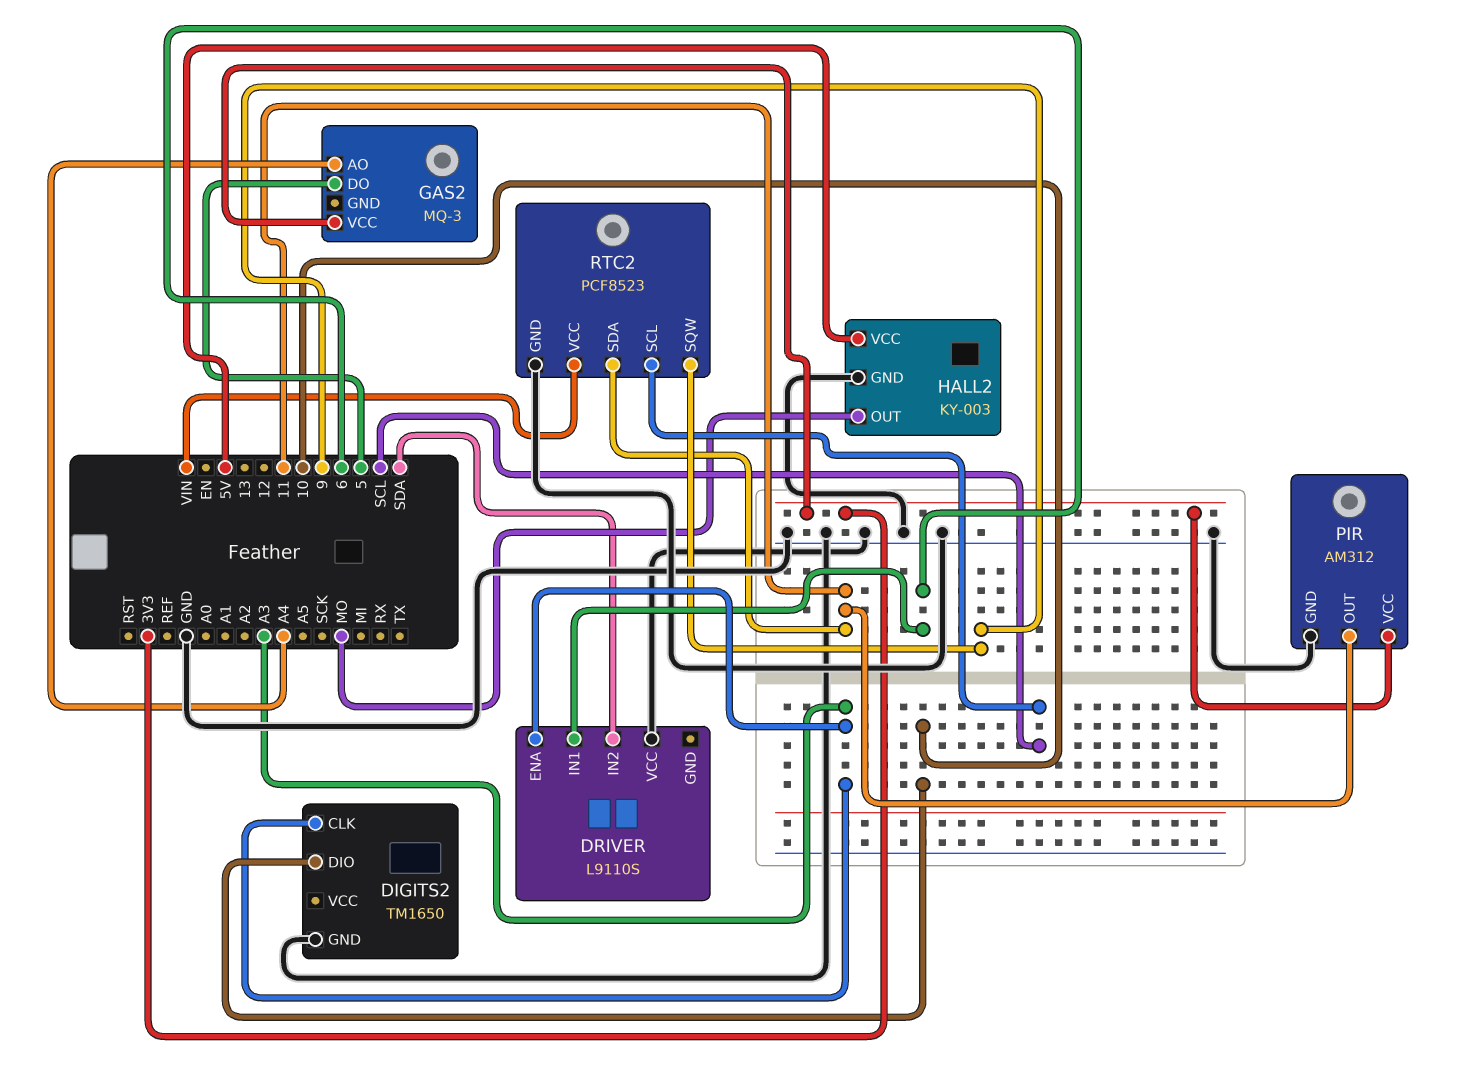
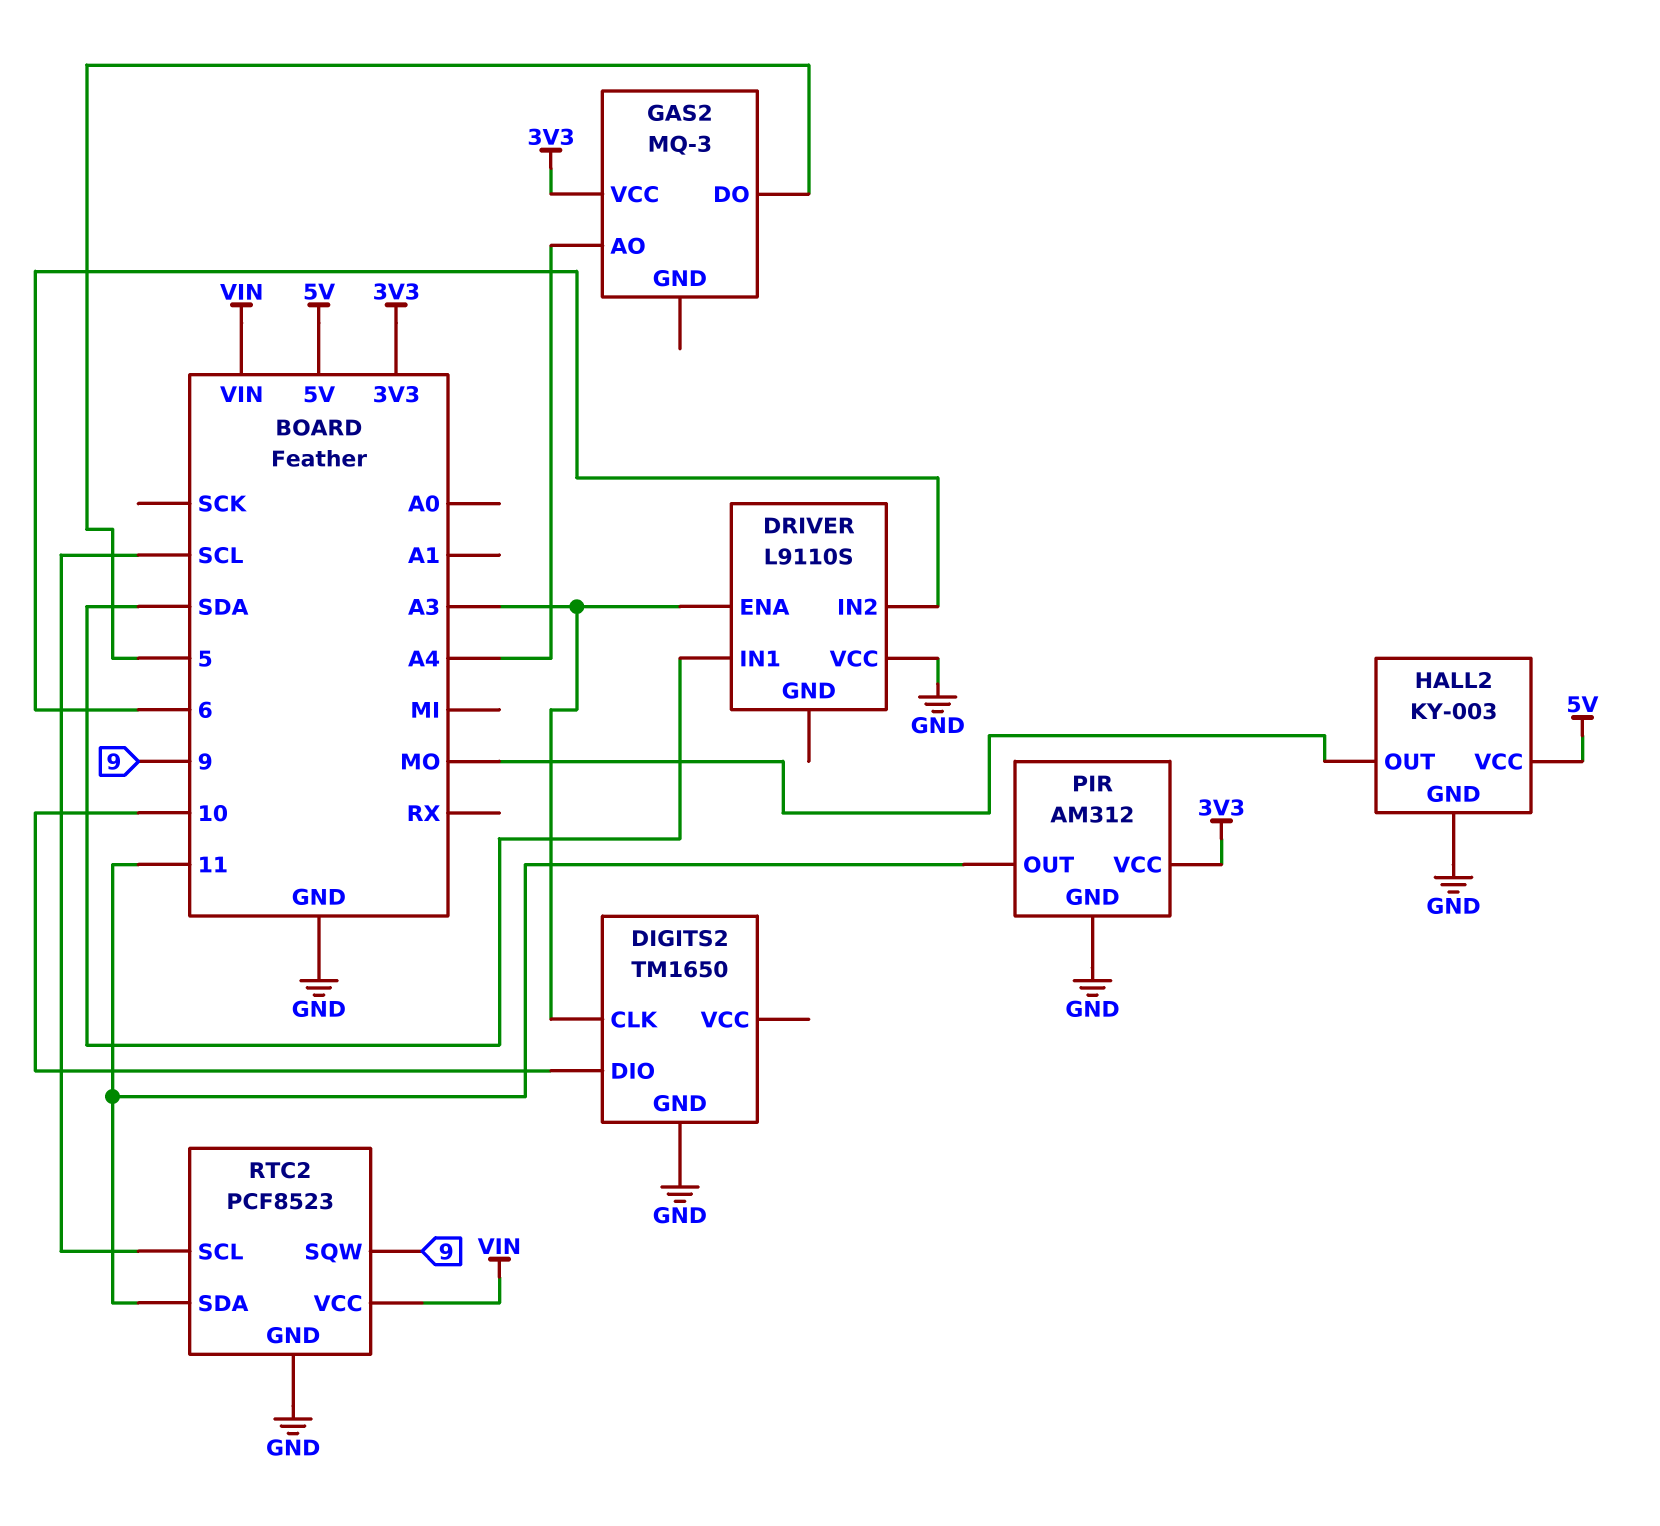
DRIVER pin IN1: 6 -> SDA
DRIVER pin IN2: SDA -> 6

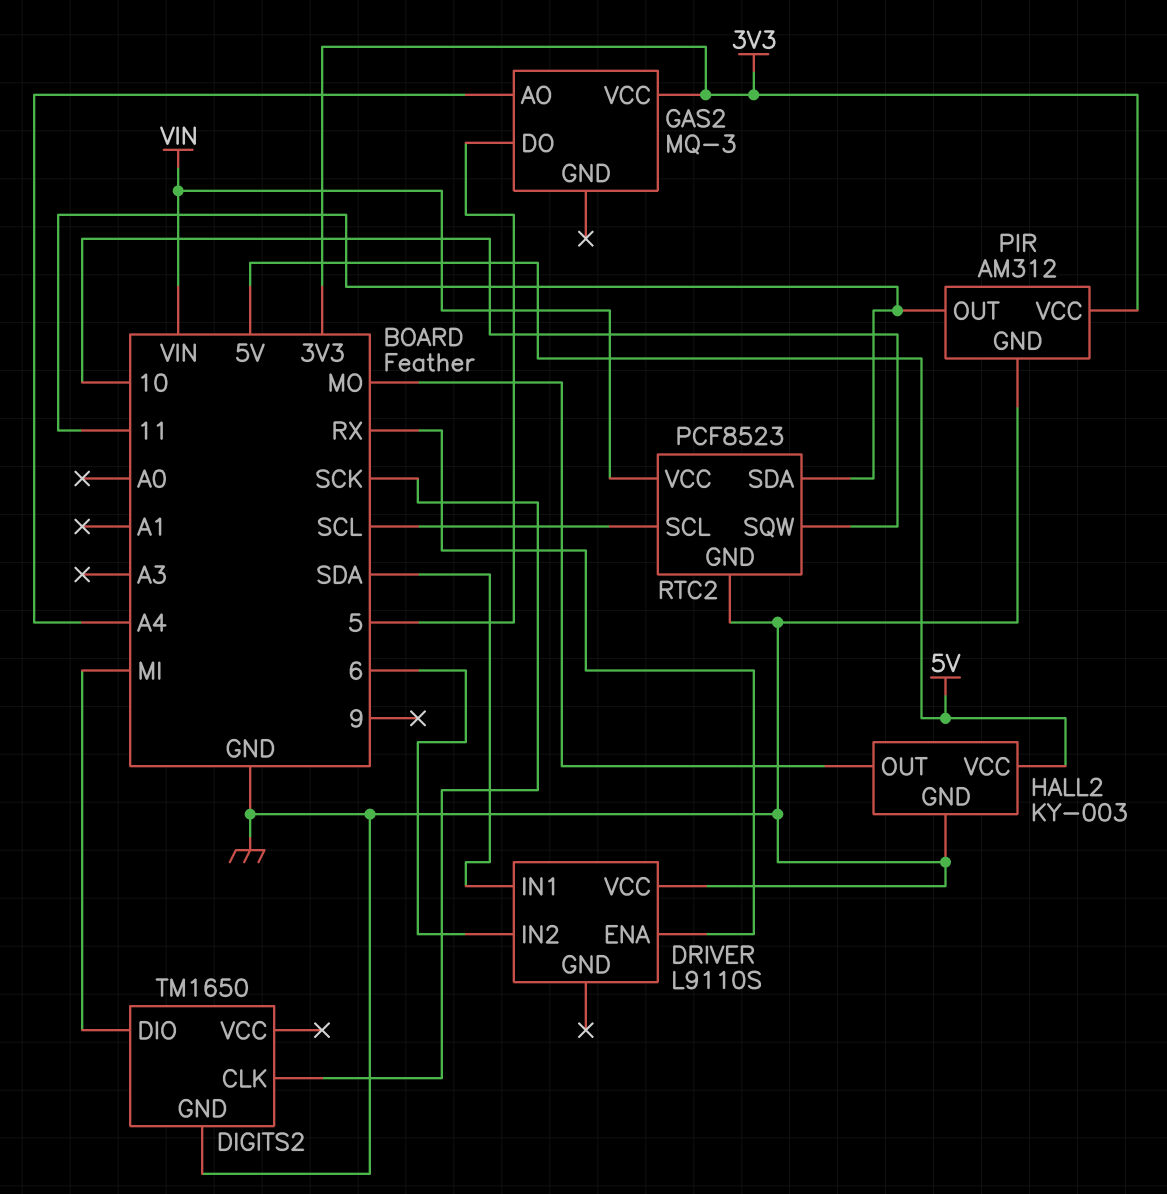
DIGITS2 pin CLK: A3 -> SCK
DIGITS2 pin DIO: 10 -> MI
DRIVER pin ENA: A3 -> RX
RTC2 pin SQW: 9 -> 10

